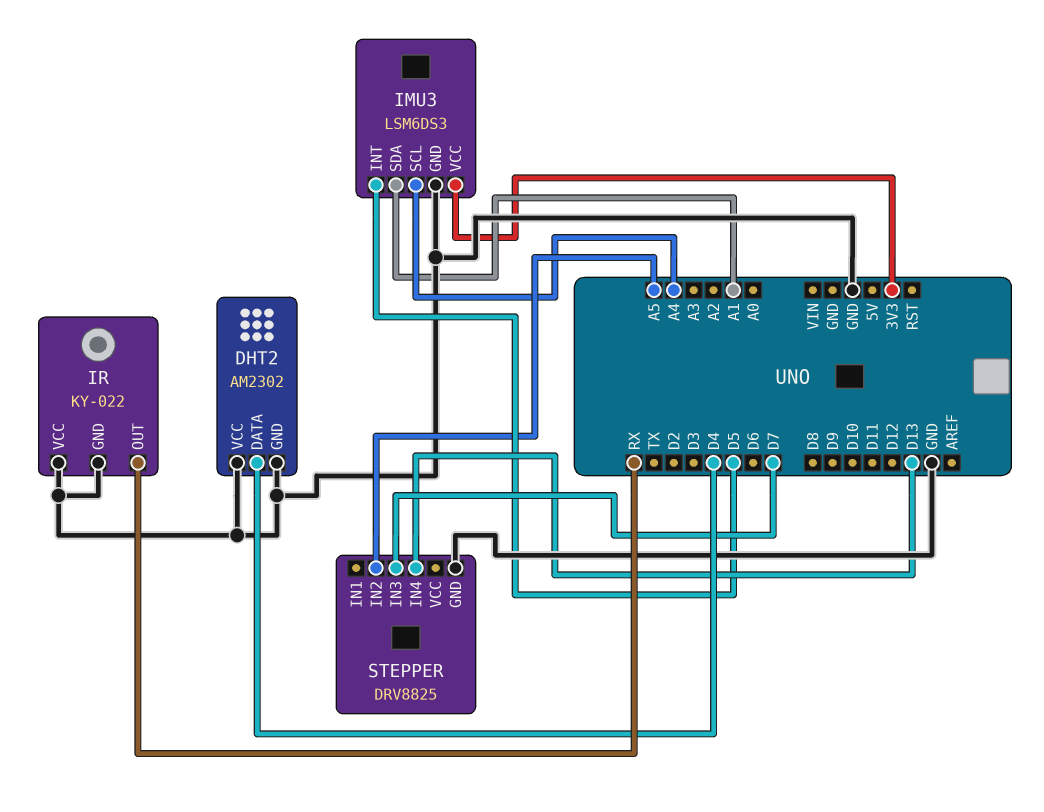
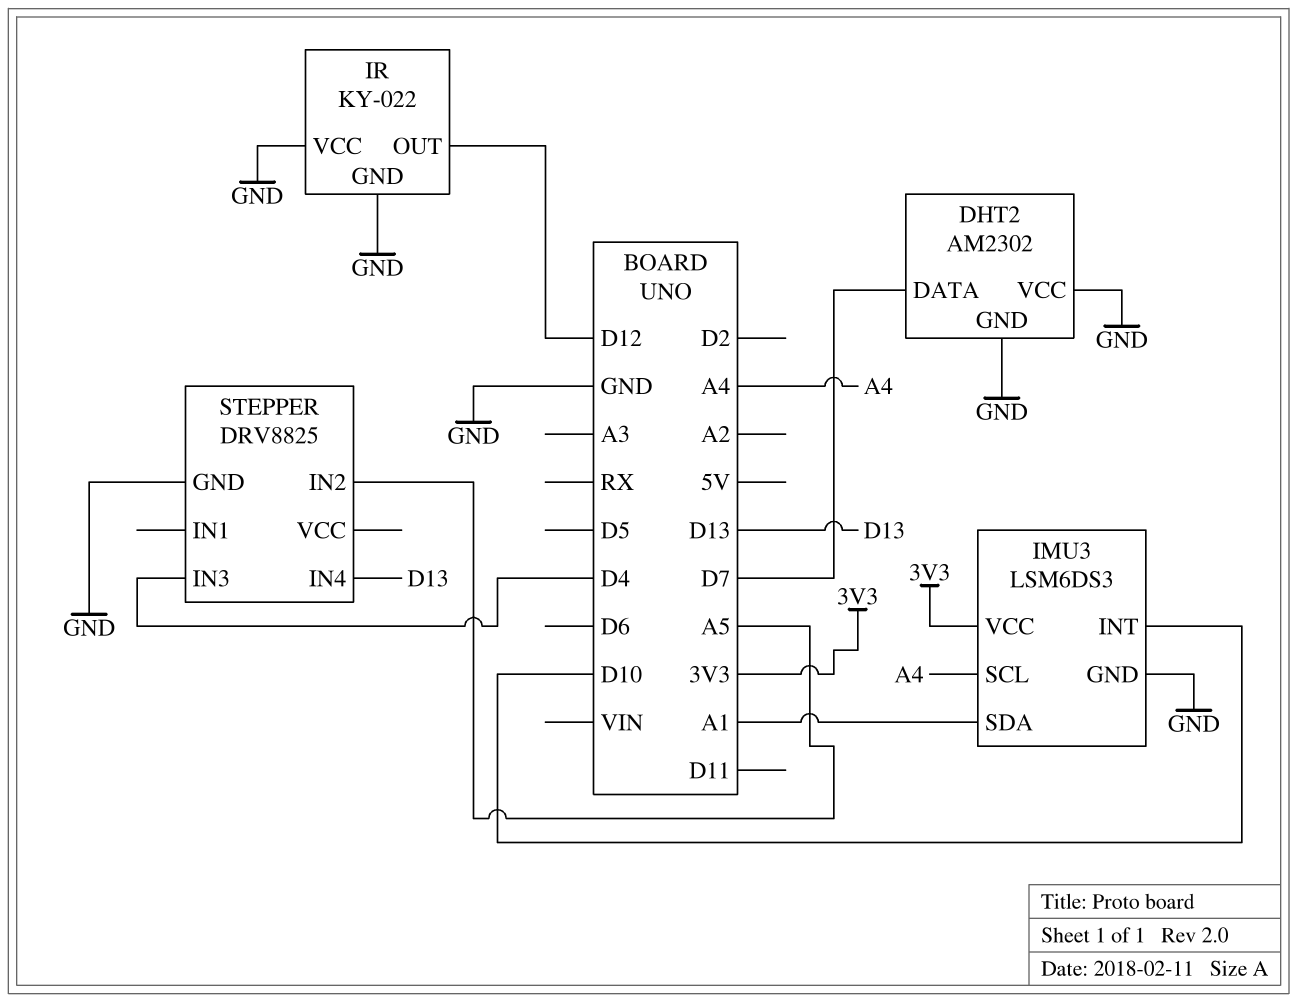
DHT2 pin DATA: D4 -> D7
IMU3 pin INT: D5 -> D10
IR pin OUT: RX -> D12
STEPPER pin IN3: D7 -> D4

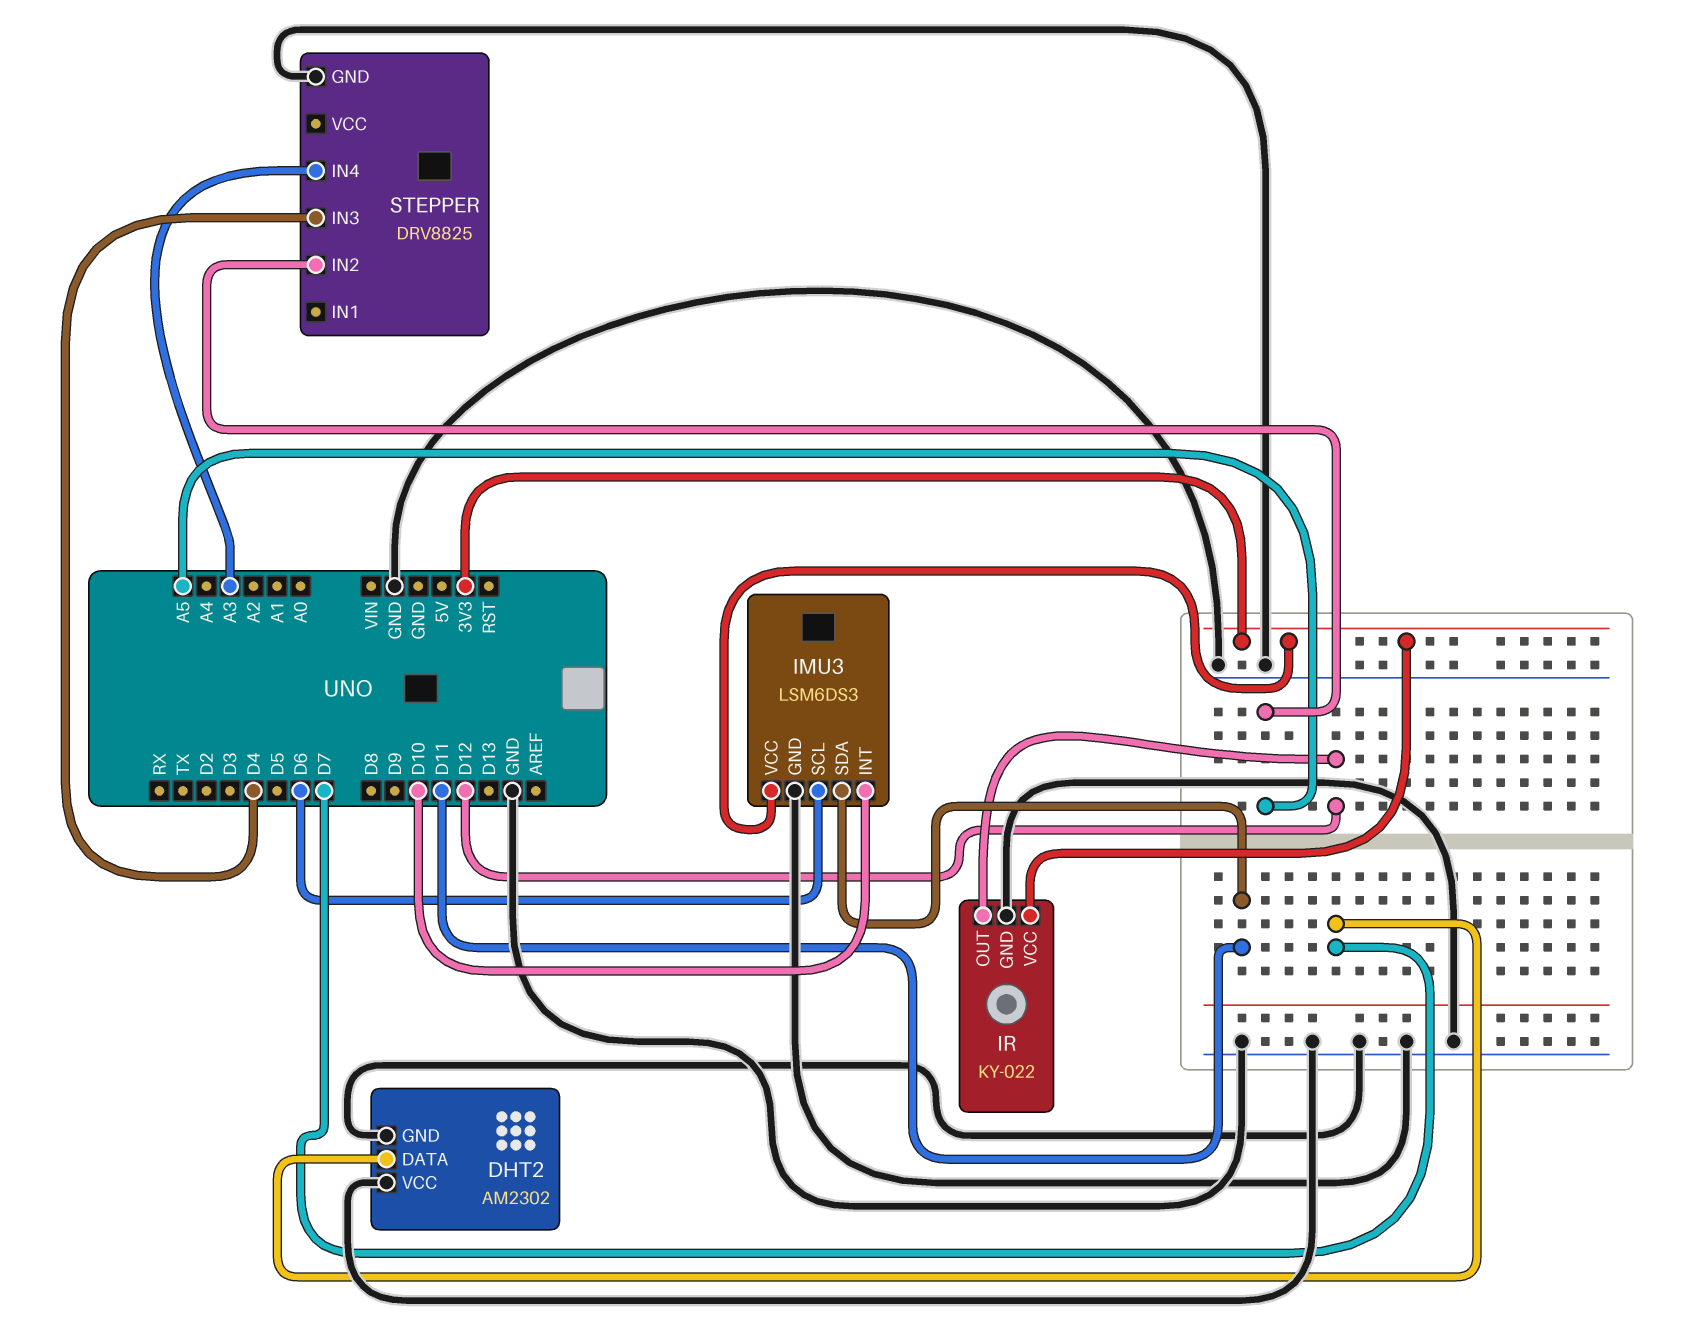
IMU3 pin SCL: A4 -> D6
IMU3 pin SDA: A1 -> D11
IR pin VCC: GND -> 3V3
STEPPER pin IN4: D13 -> A3

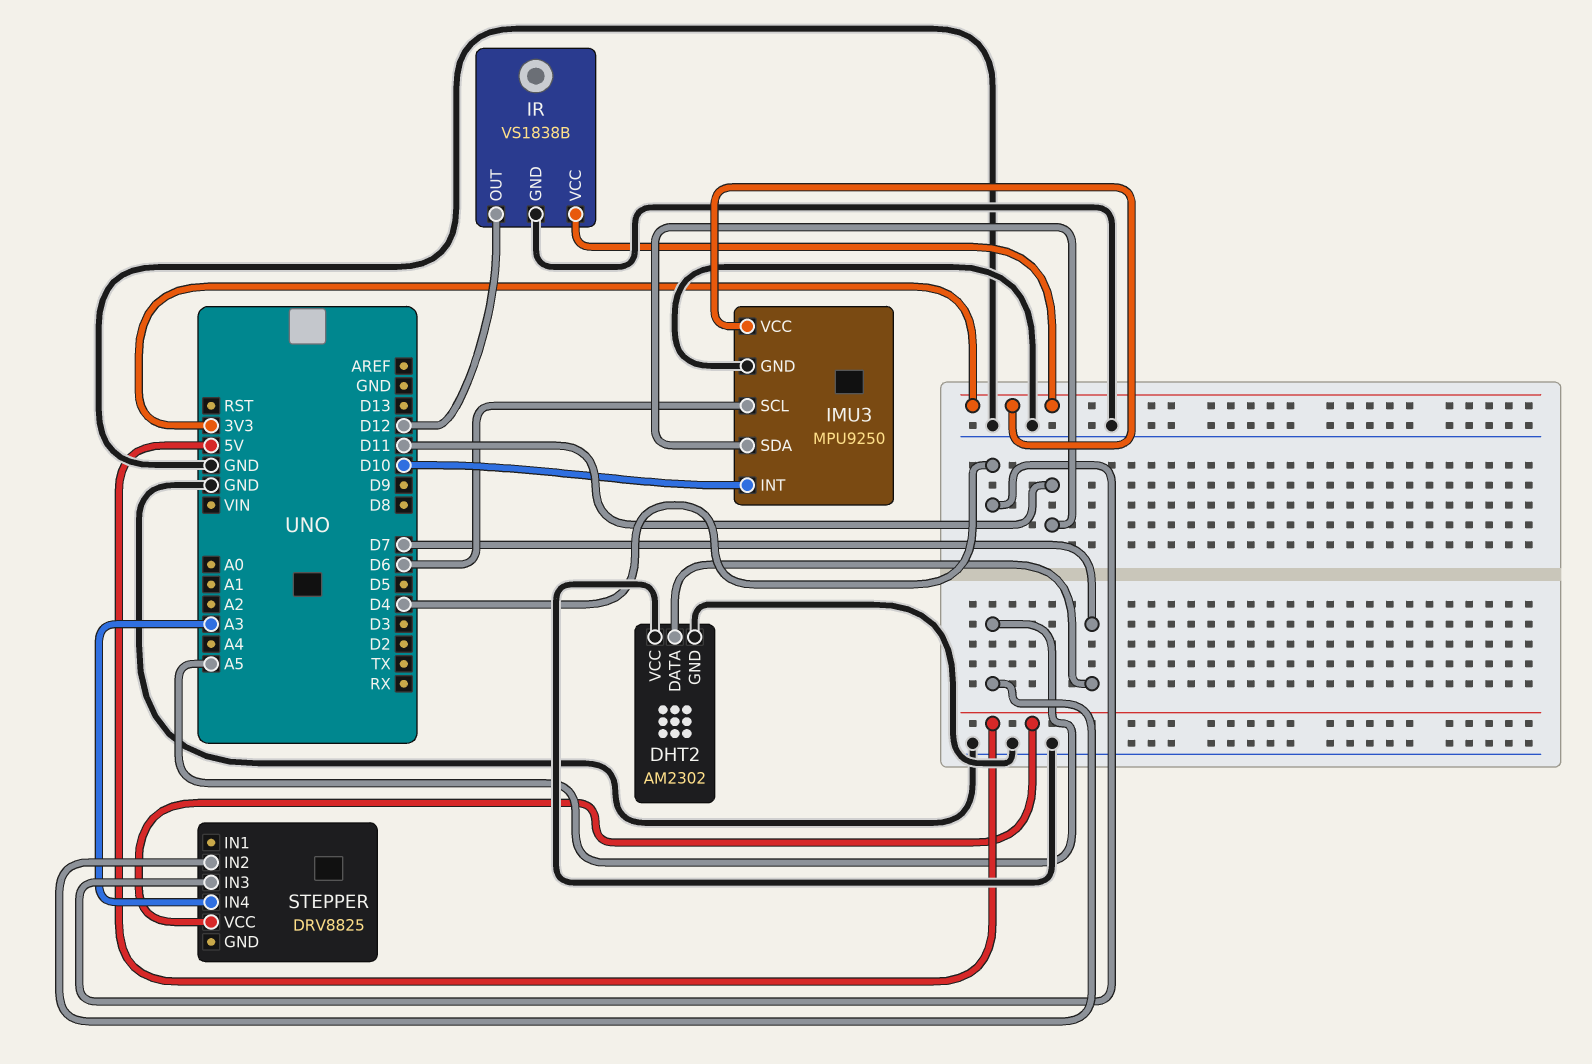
IMU3: LSM6DS3 -> MPU9250
IR: KY-022 -> VS1838B
STEPPER pin GND: GND -> none
STEPPER pin VCC: none -> 5V

